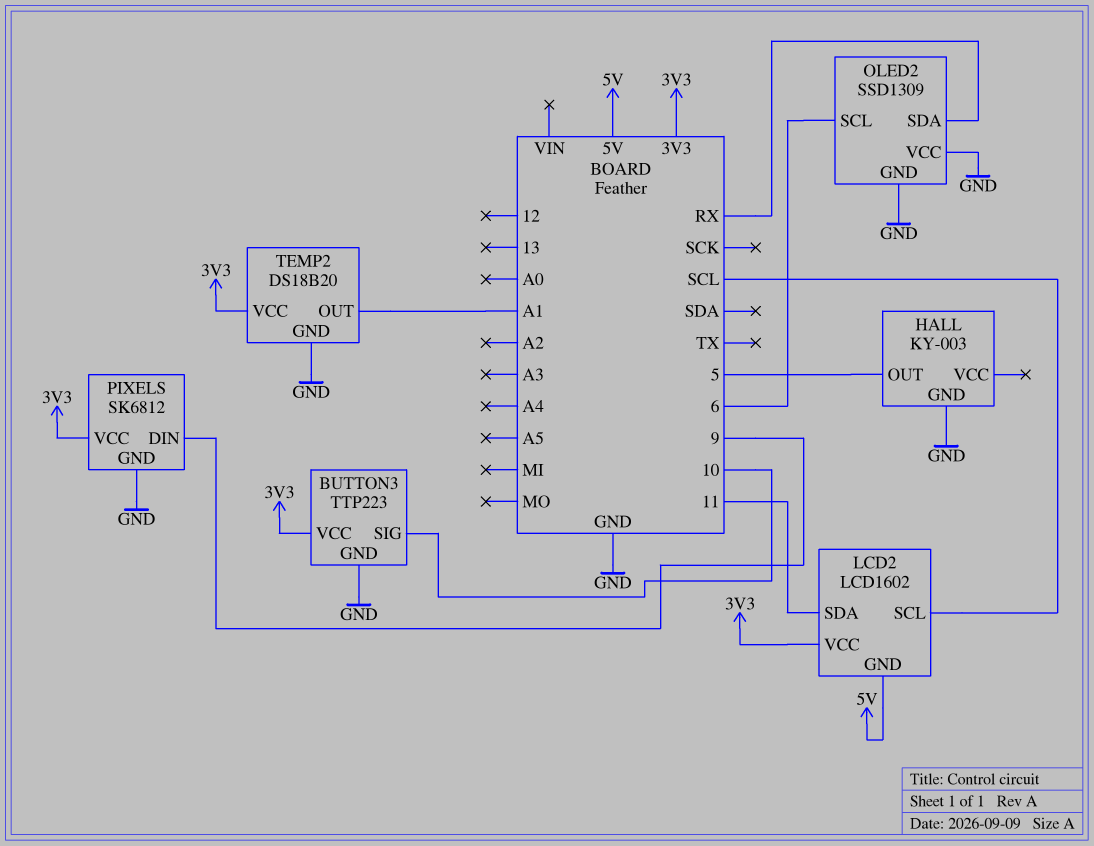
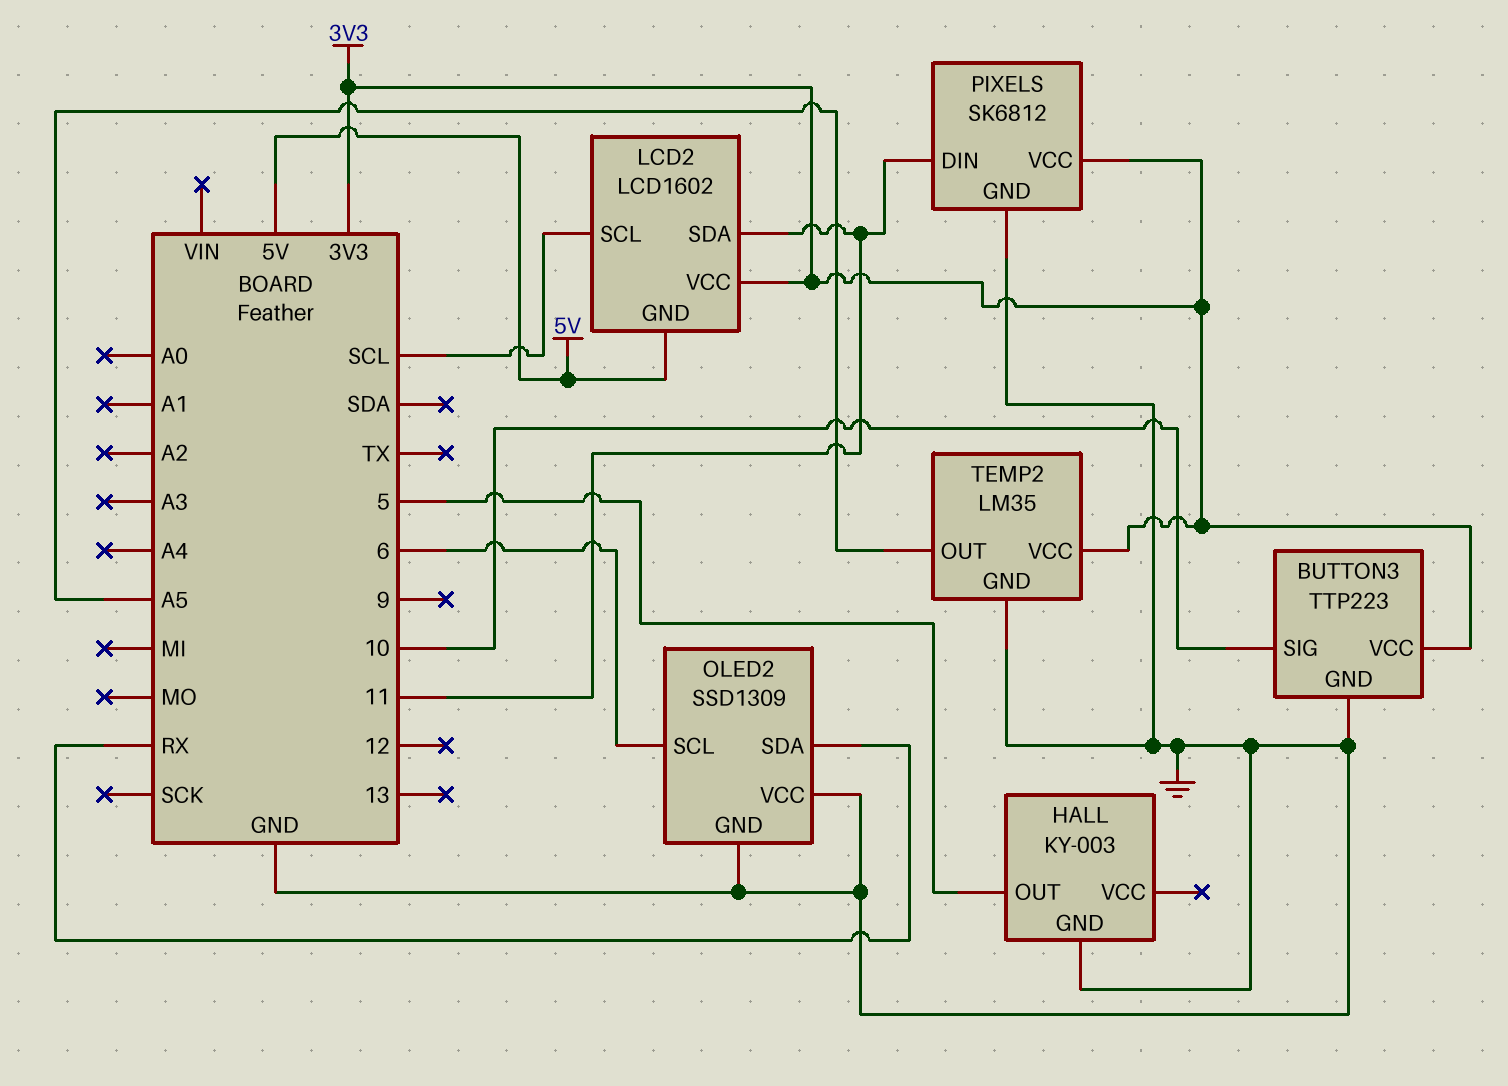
PIXELS pin DIN: 9 -> 11
TEMP2: DS18B20 -> LM35
TEMP2 pin OUT: A1 -> A5

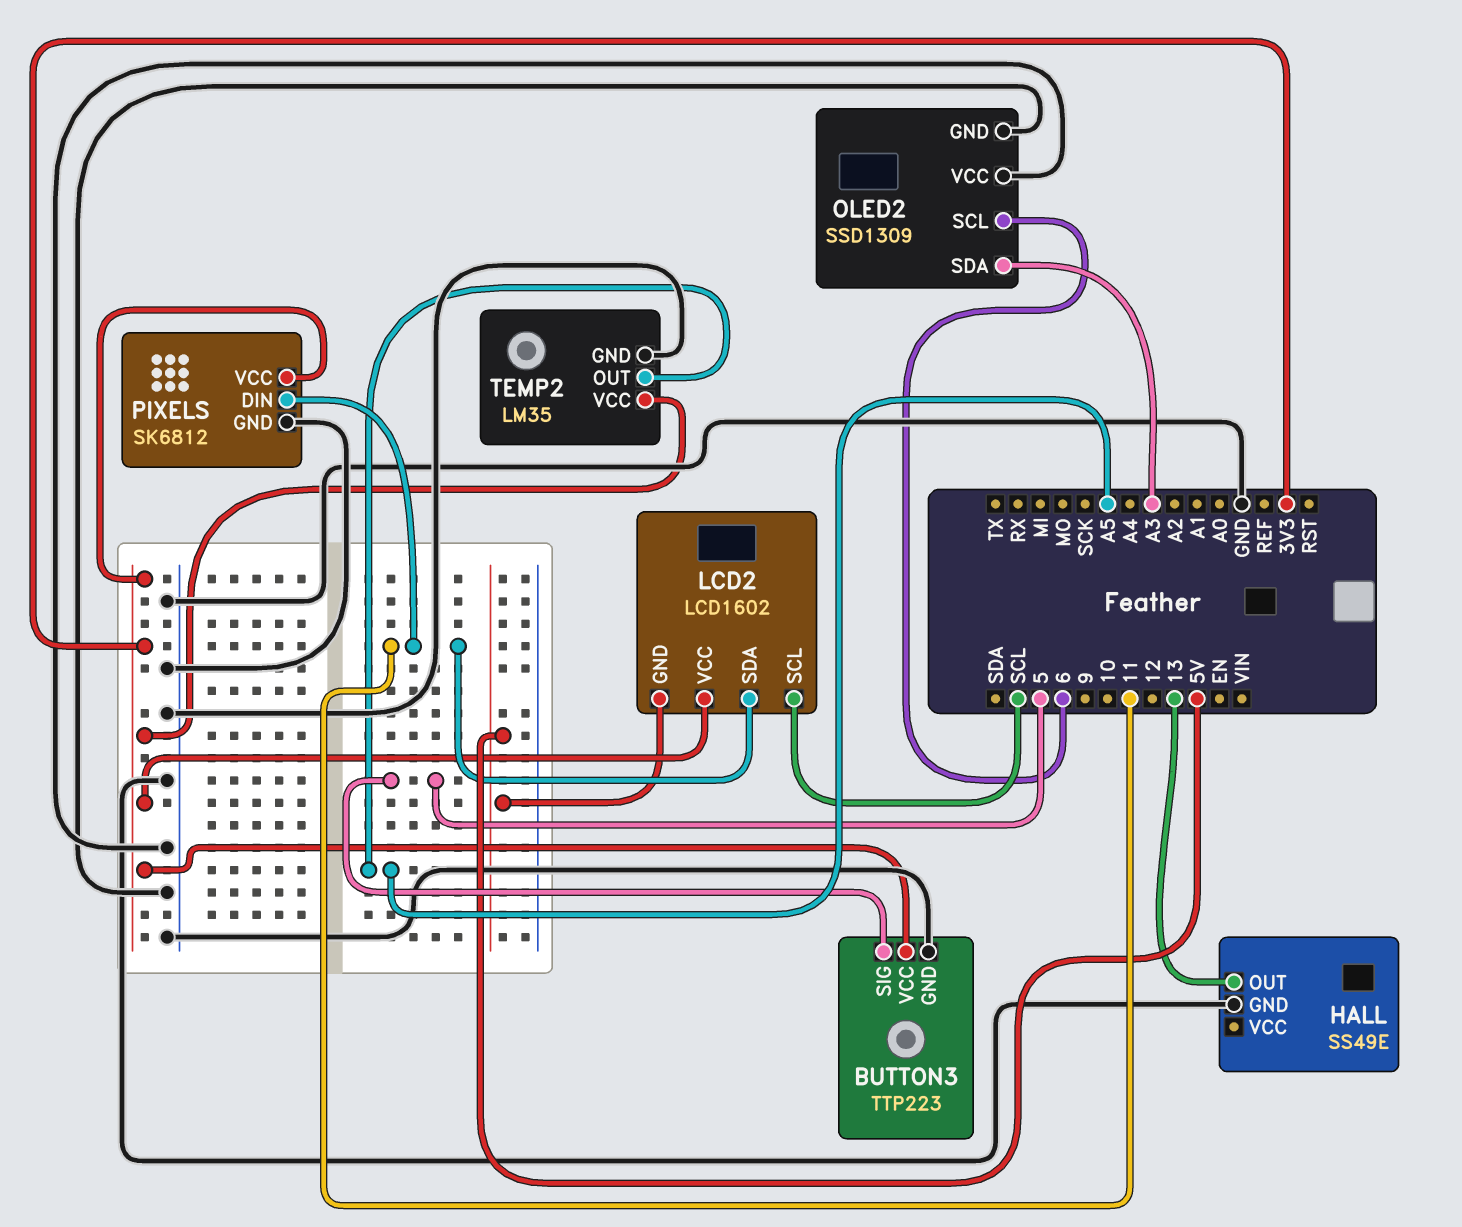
BUTTON3 pin SIG: 10 -> 5
HALL: KY-003 -> SS49E
HALL pin OUT: 5 -> 13
OLED2 pin SDA: RX -> A3

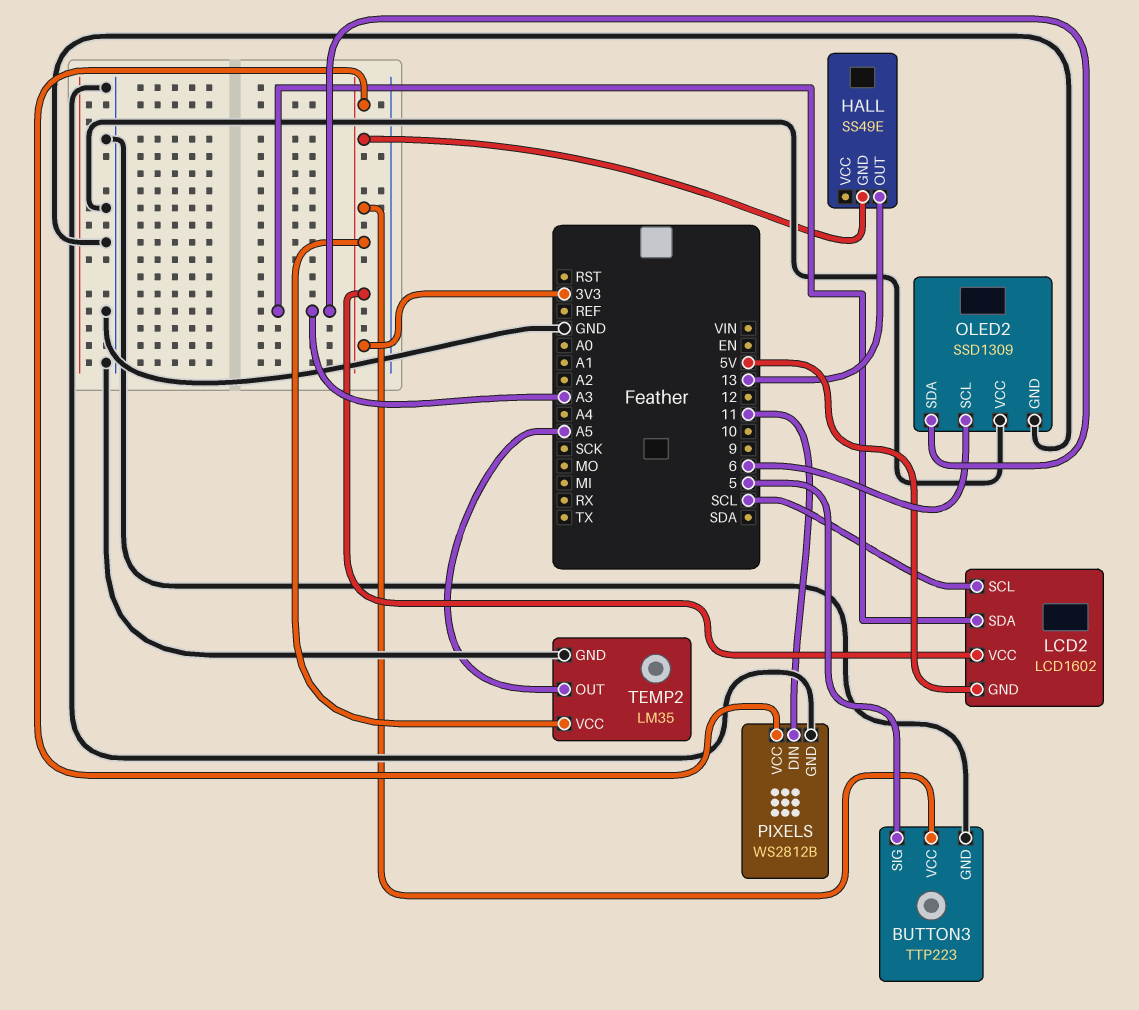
HALL pin GND: GND -> 3V3
LCD2 pin SDA: 11 -> A3
PIXELS: SK6812 -> WS2812B

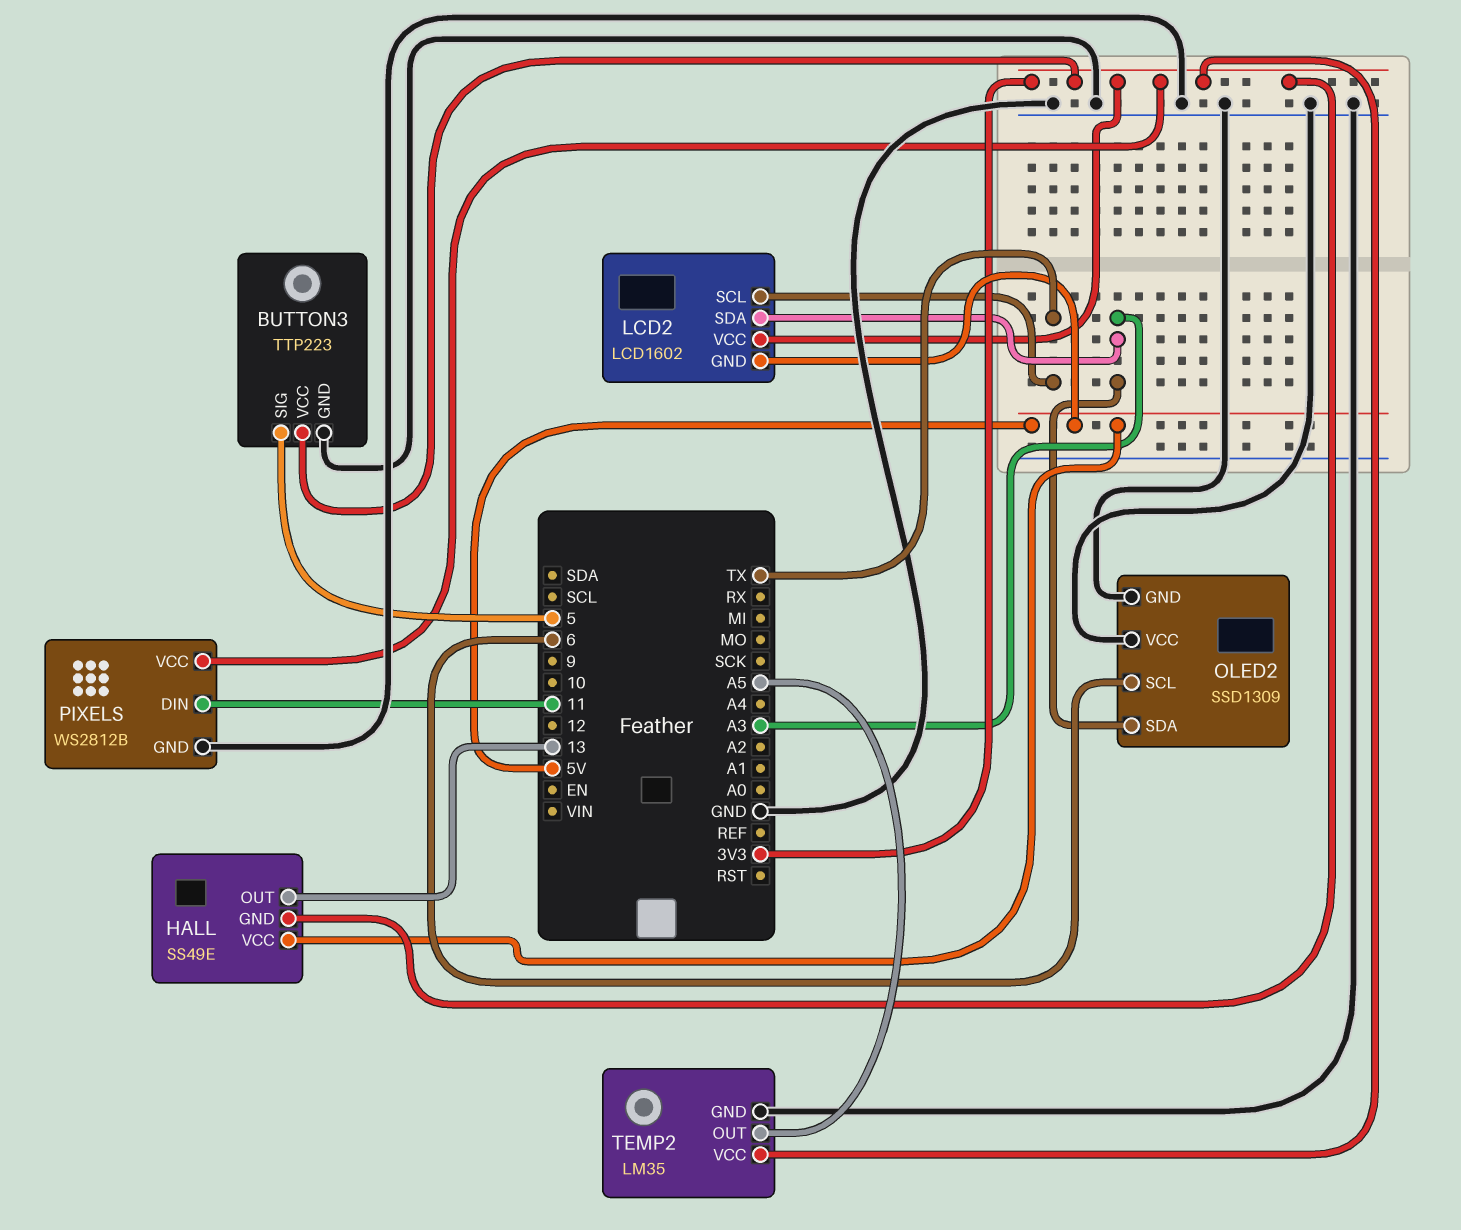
HALL pin VCC: none -> 5V
LCD2 pin SCL: SCL -> TX

